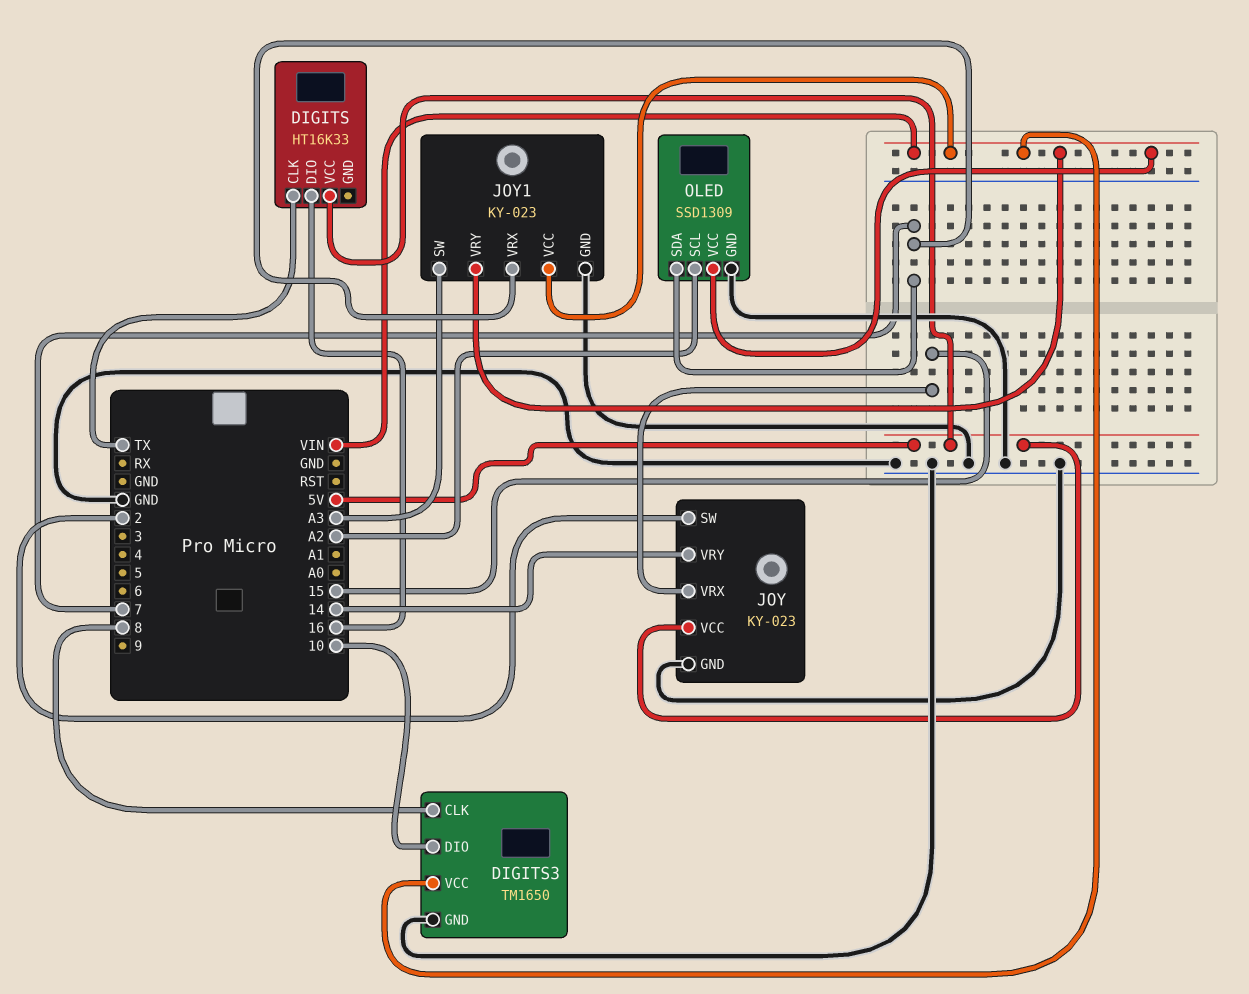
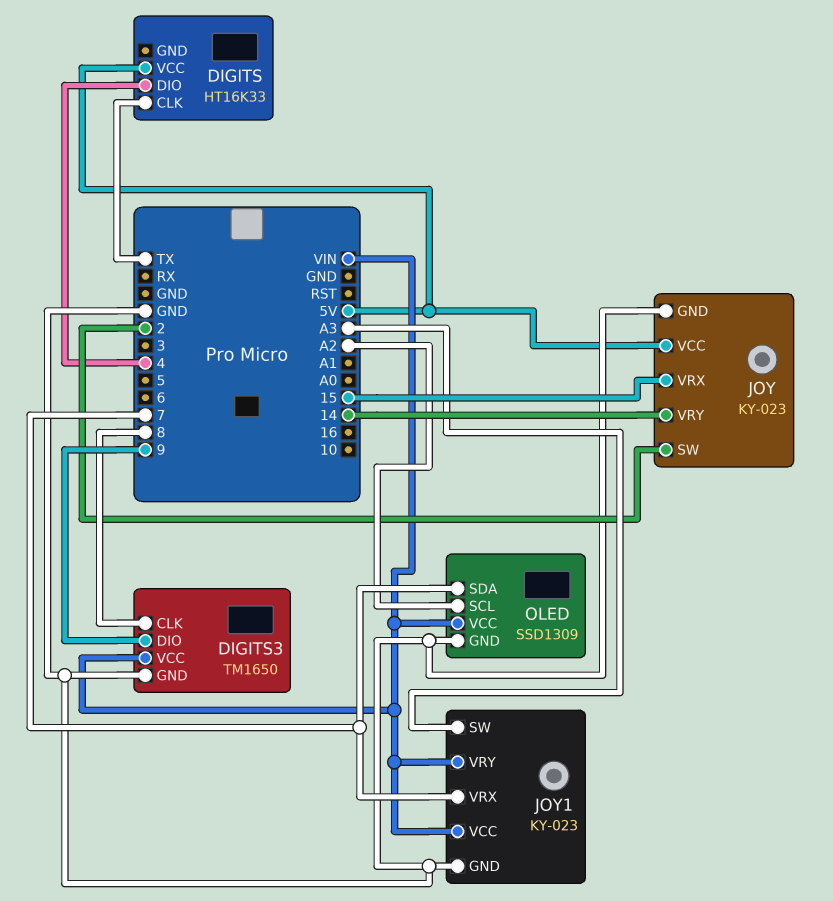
DIGITS pin DIO: 16 -> 4
DIGITS3 pin DIO: 10 -> 9

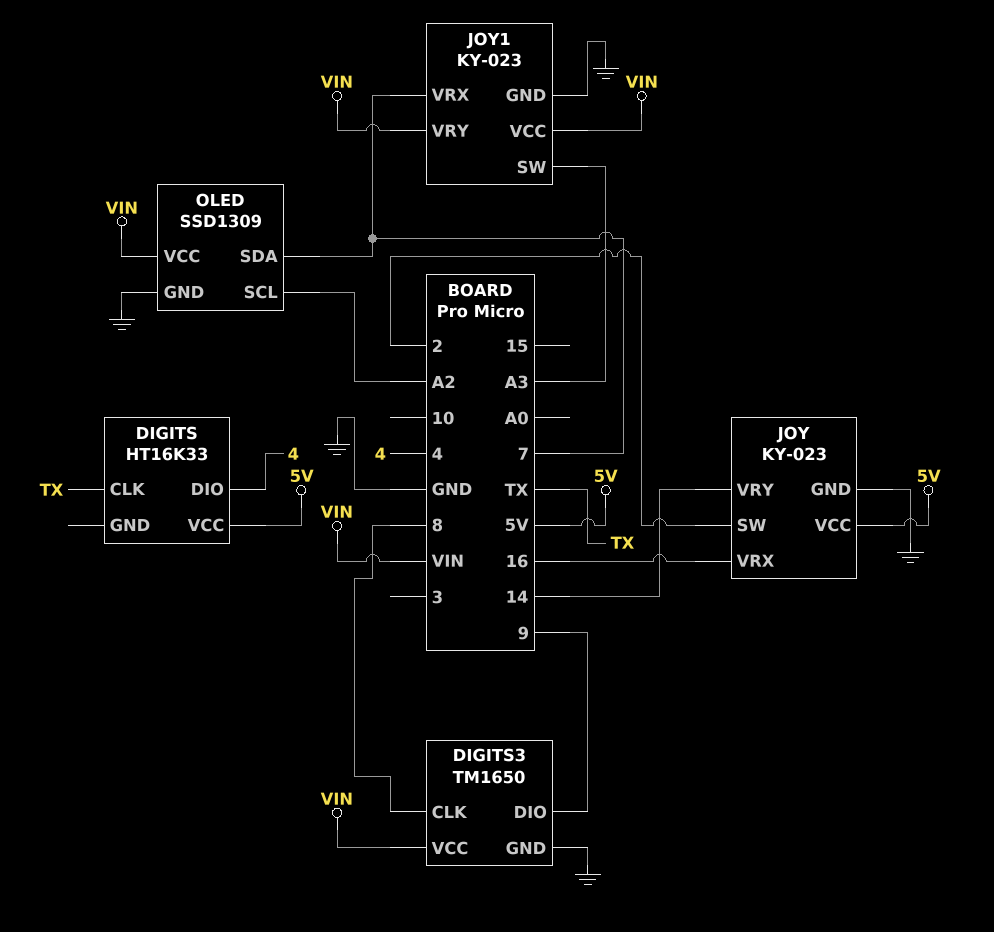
JOY pin VRX: 15 -> 16

